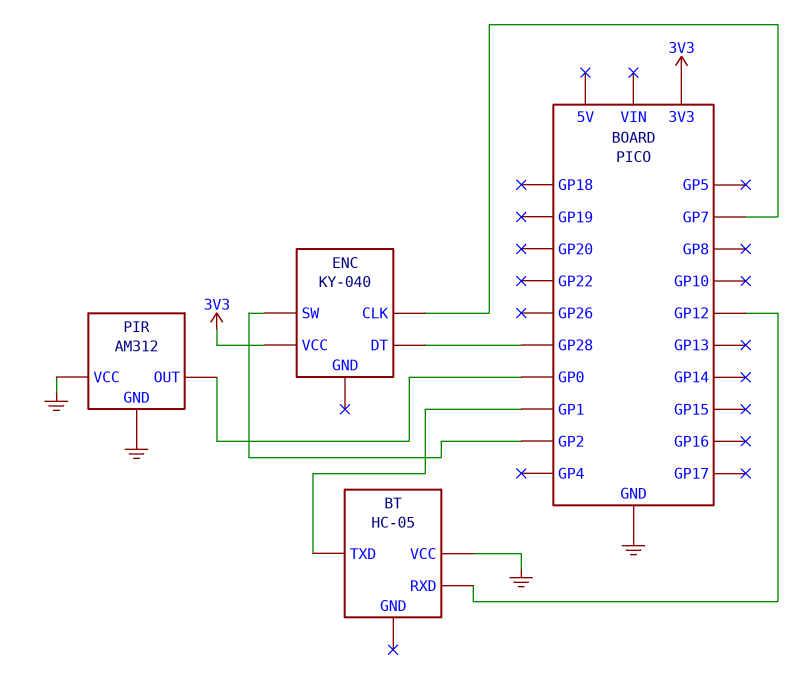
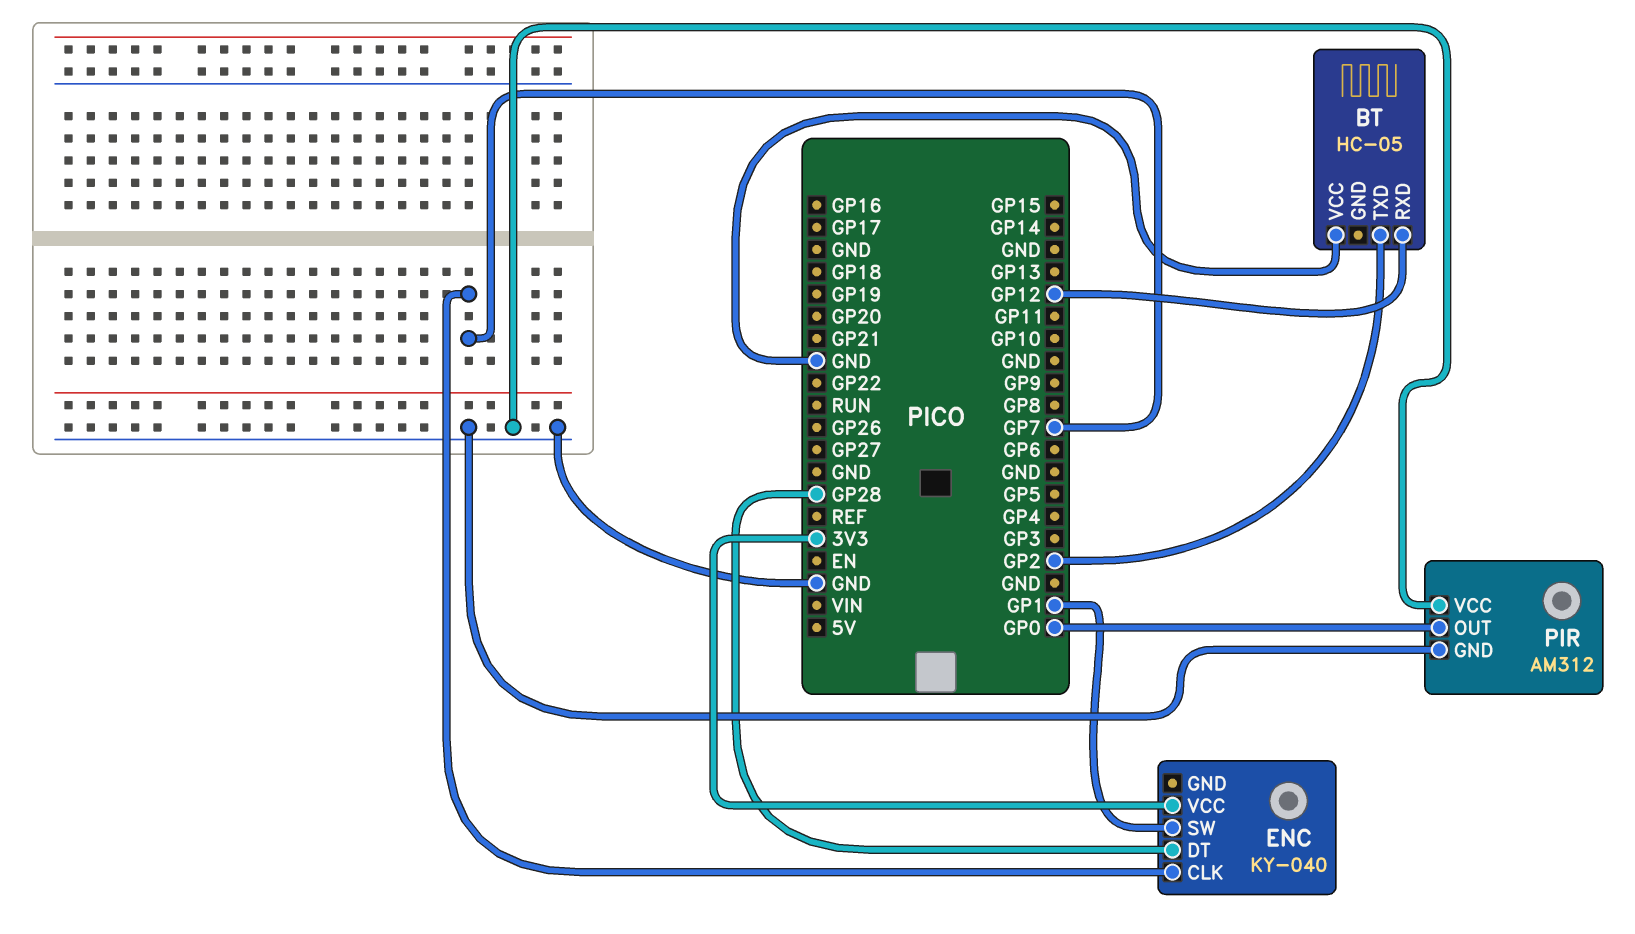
BT pin TXD: GP1 -> GP2
ENC pin SW: GP2 -> GP1

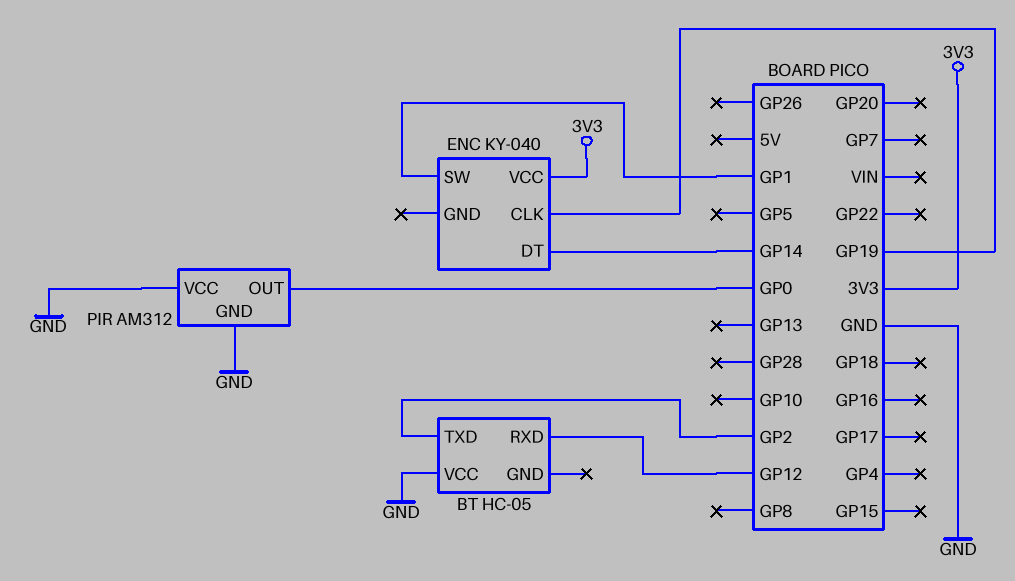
ENC pin CLK: GP7 -> GP19
ENC pin DT: GP28 -> GP14

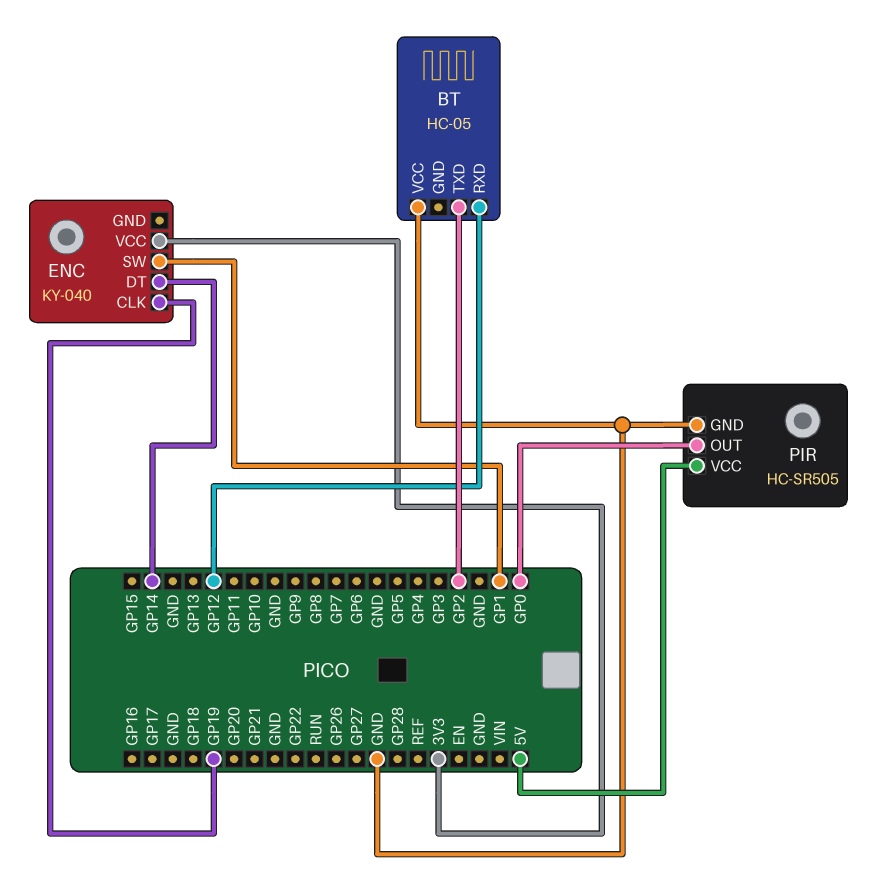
PIR: AM312 -> HC-SR505
PIR pin VCC: GND -> 5V

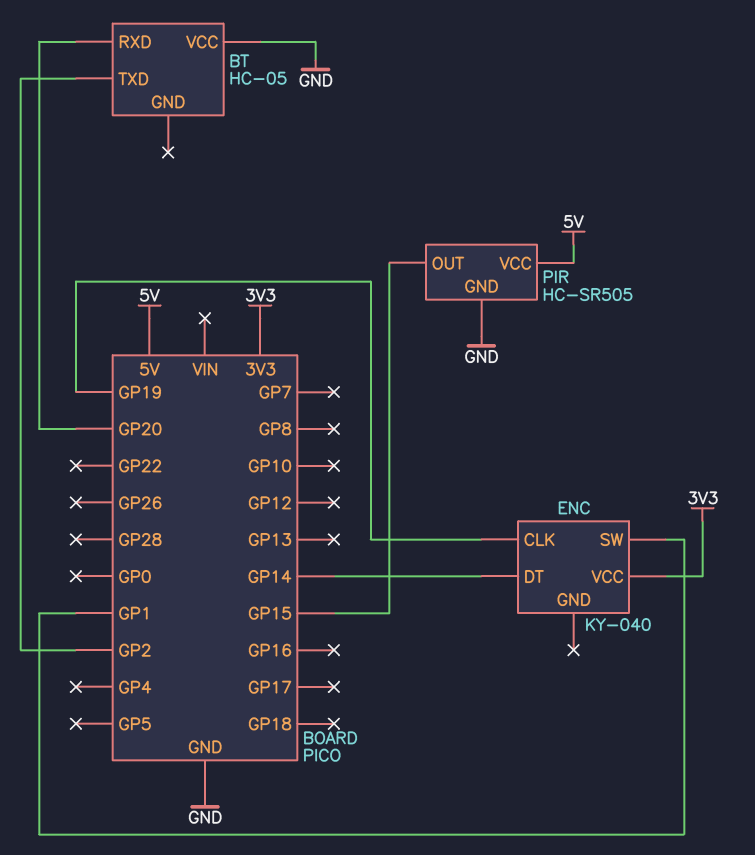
BT pin RXD: GP12 -> GP20
PIR pin OUT: GP0 -> GP15

